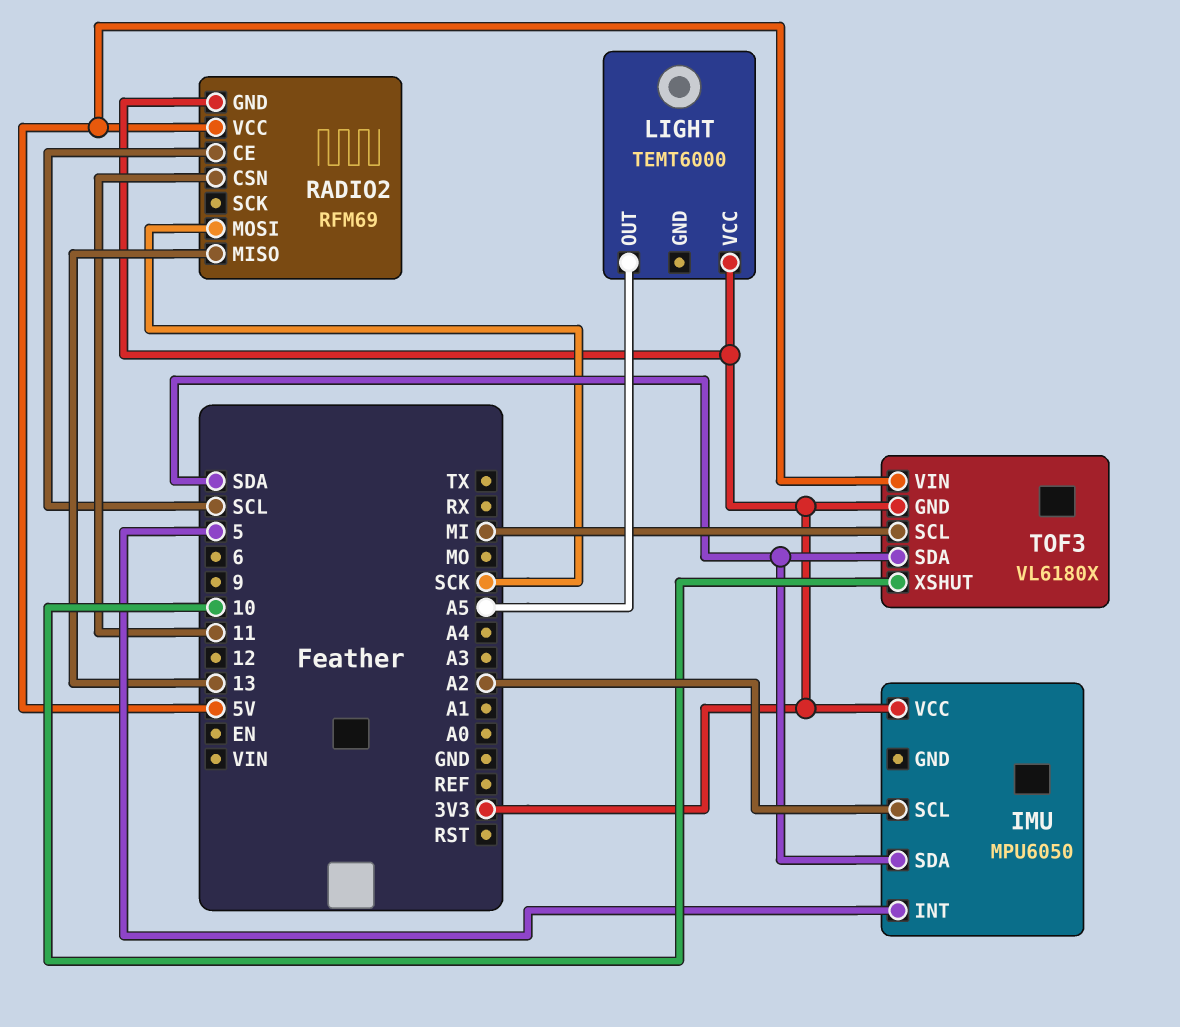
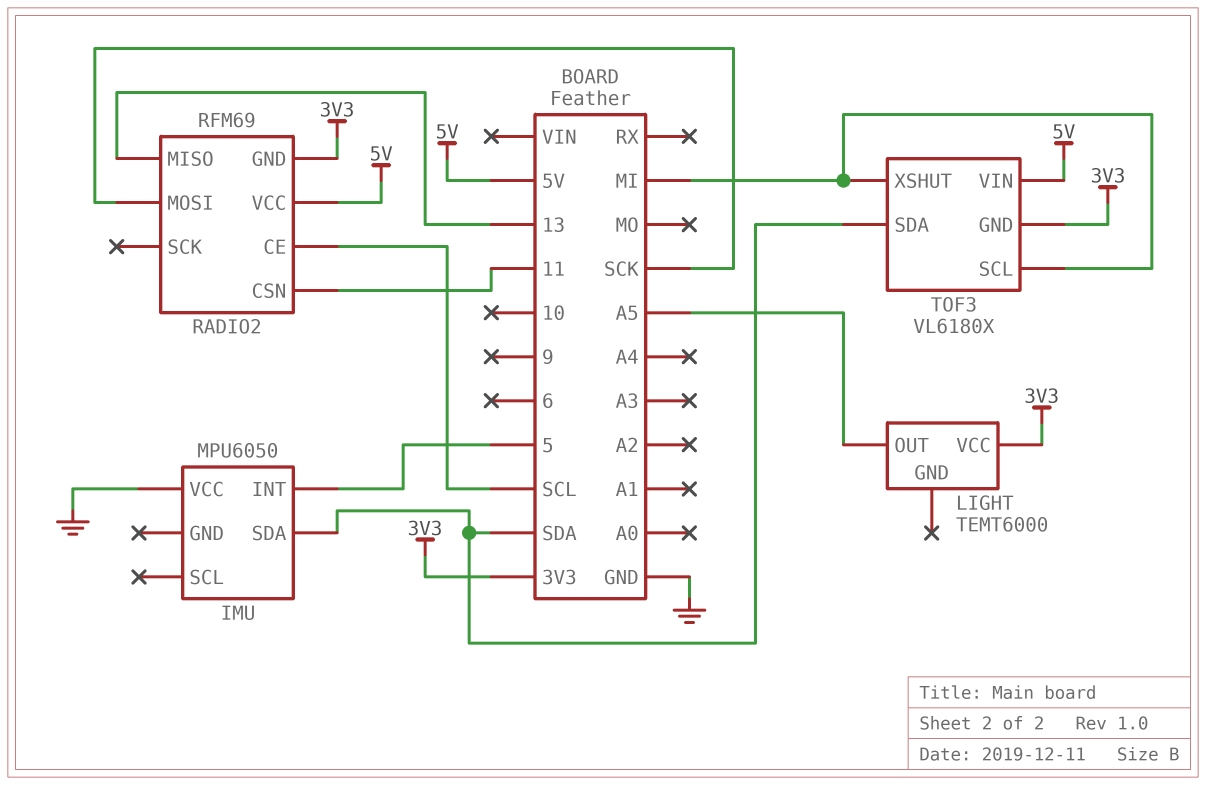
IMU pin SCL: A2 -> none
IMU pin VCC: 3V3 -> GND
TOF3 pin XSHUT: 10 -> MI

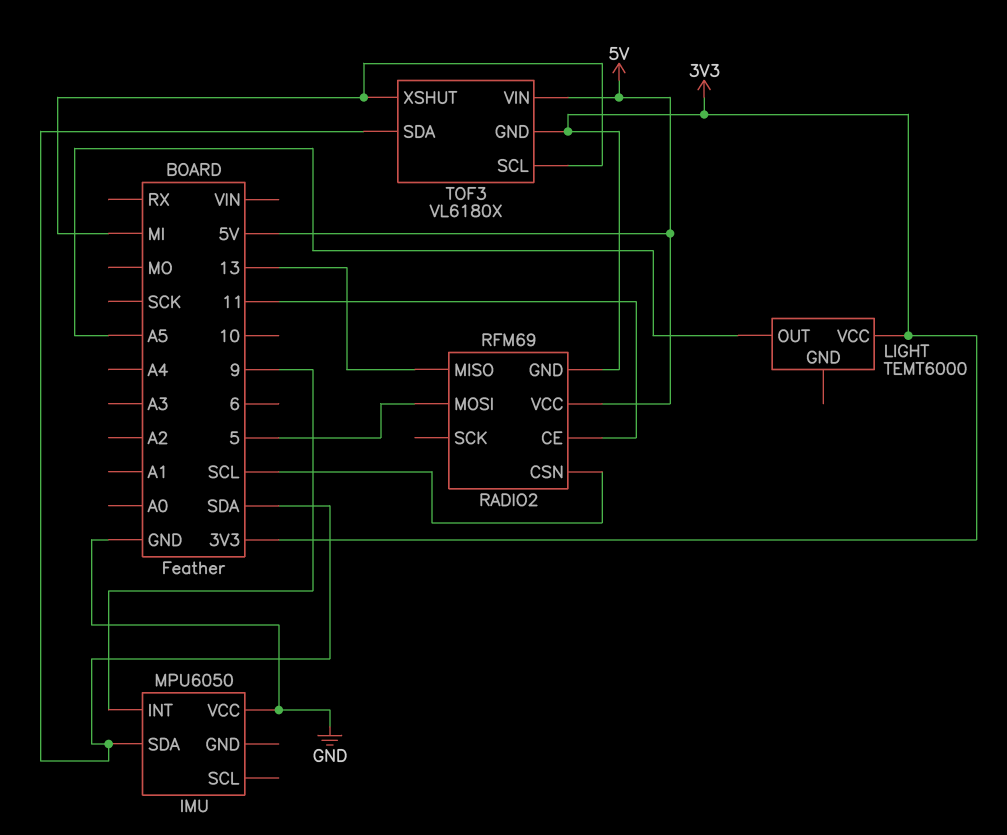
IMU pin INT: 5 -> 9
RADIO2 pin CE: SCL -> 11
RADIO2 pin CSN: 11 -> SCL
RADIO2 pin MOSI: SCK -> 5

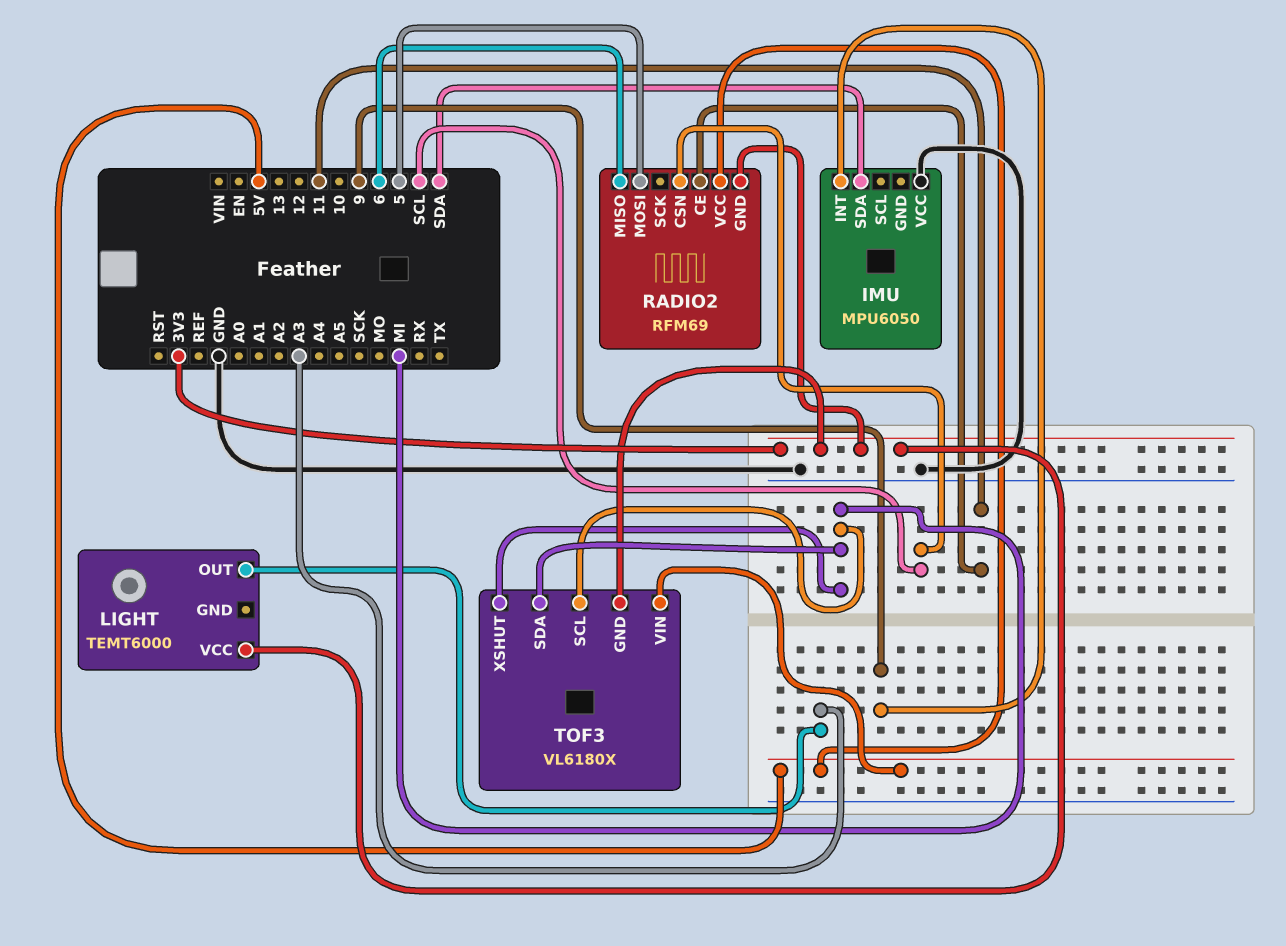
LIGHT pin OUT: A5 -> A3
RADIO2 pin MISO: 13 -> 6
TOF3 pin SDA: SDA -> MI

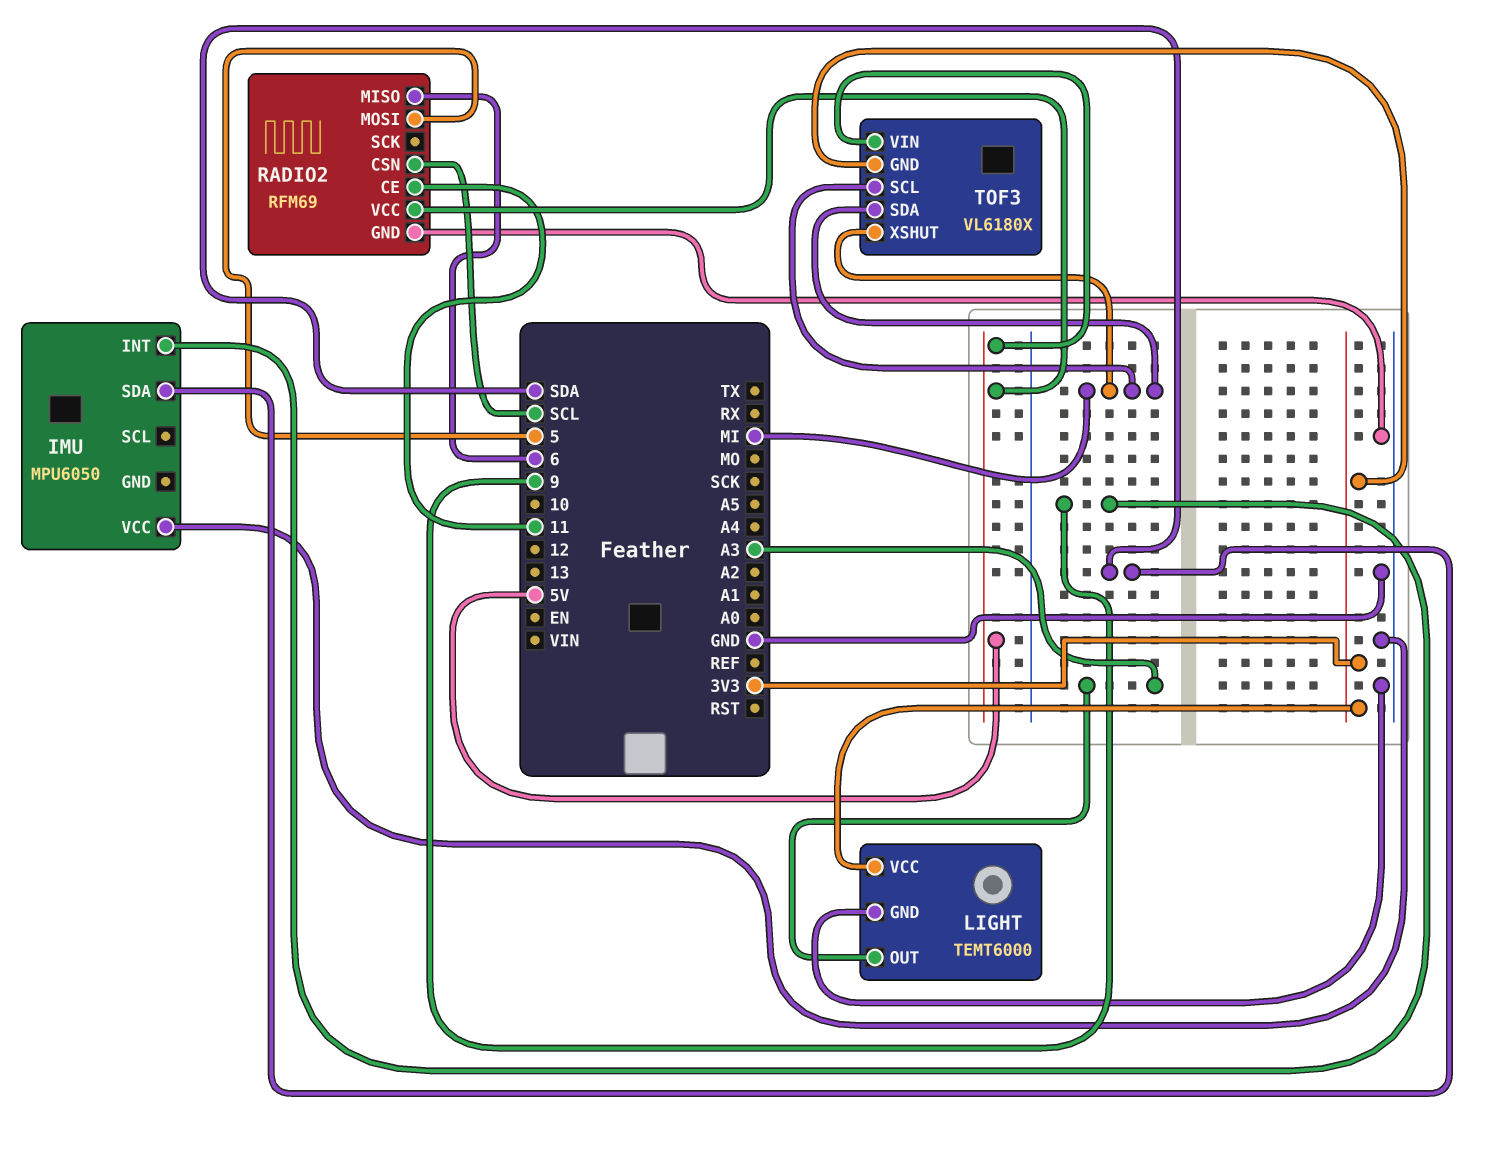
LIGHT pin GND: none -> GND
RADIO2 pin GND: 3V3 -> GND

